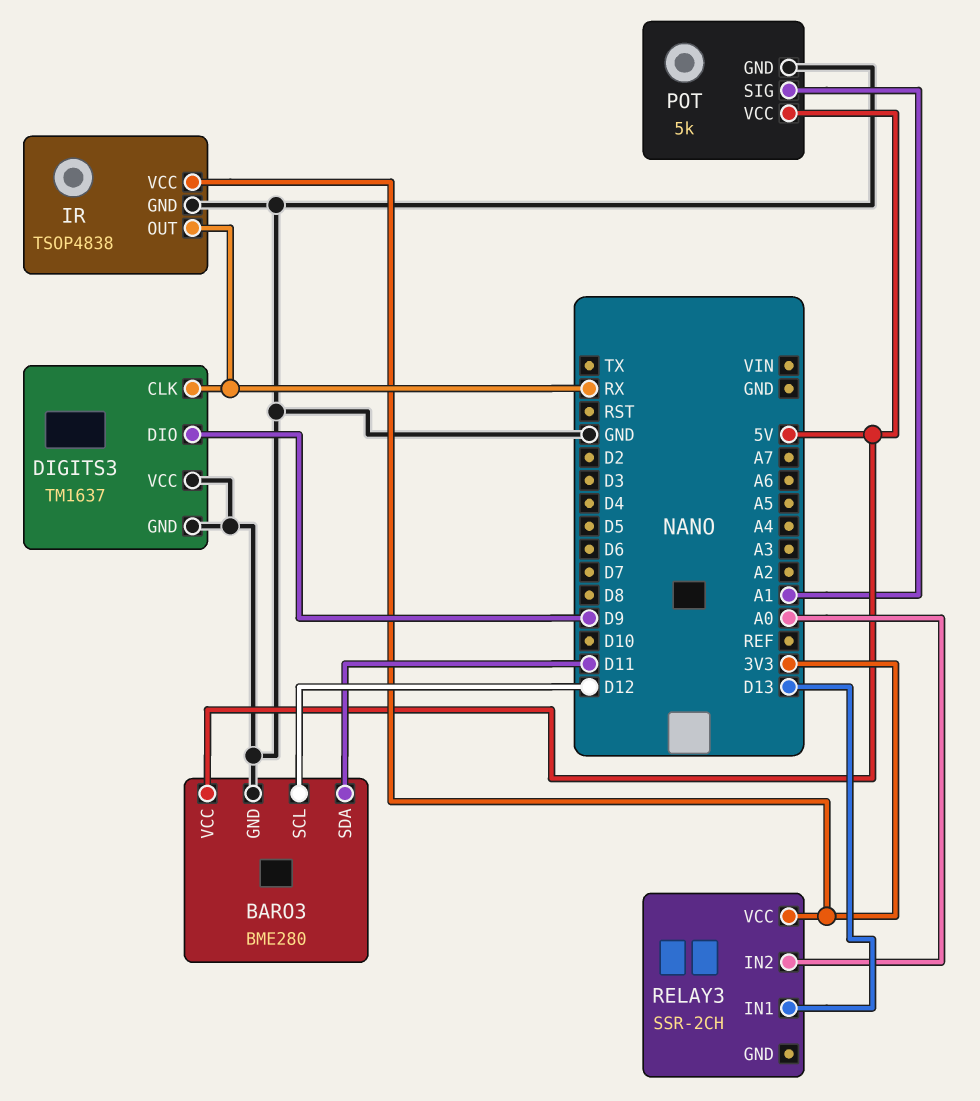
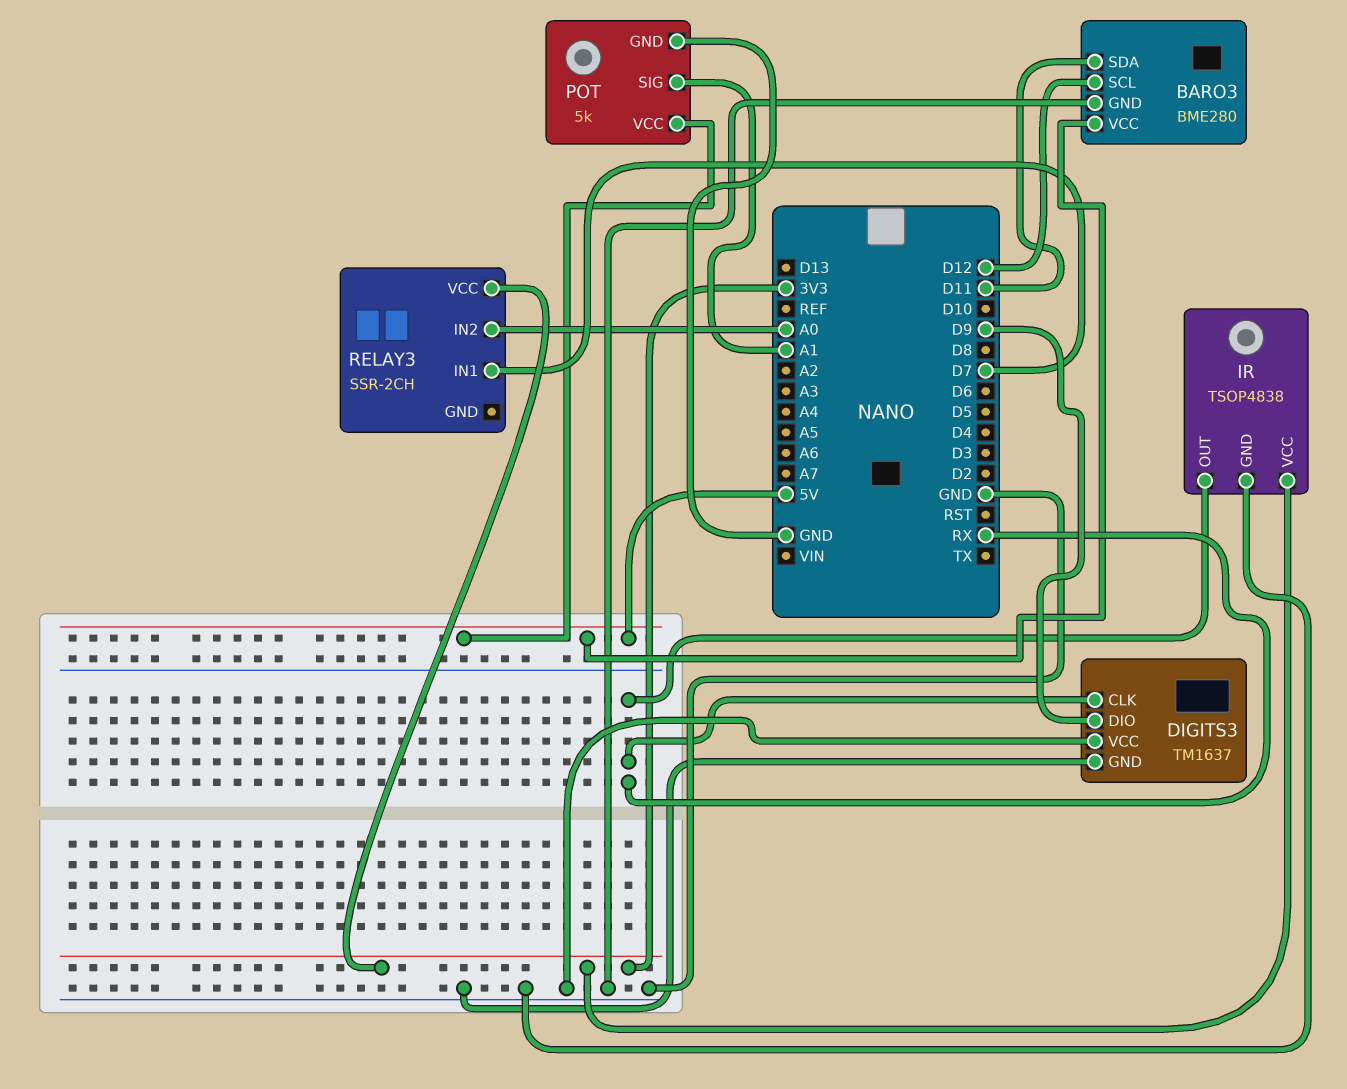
RELAY3 pin IN1: D13 -> D7

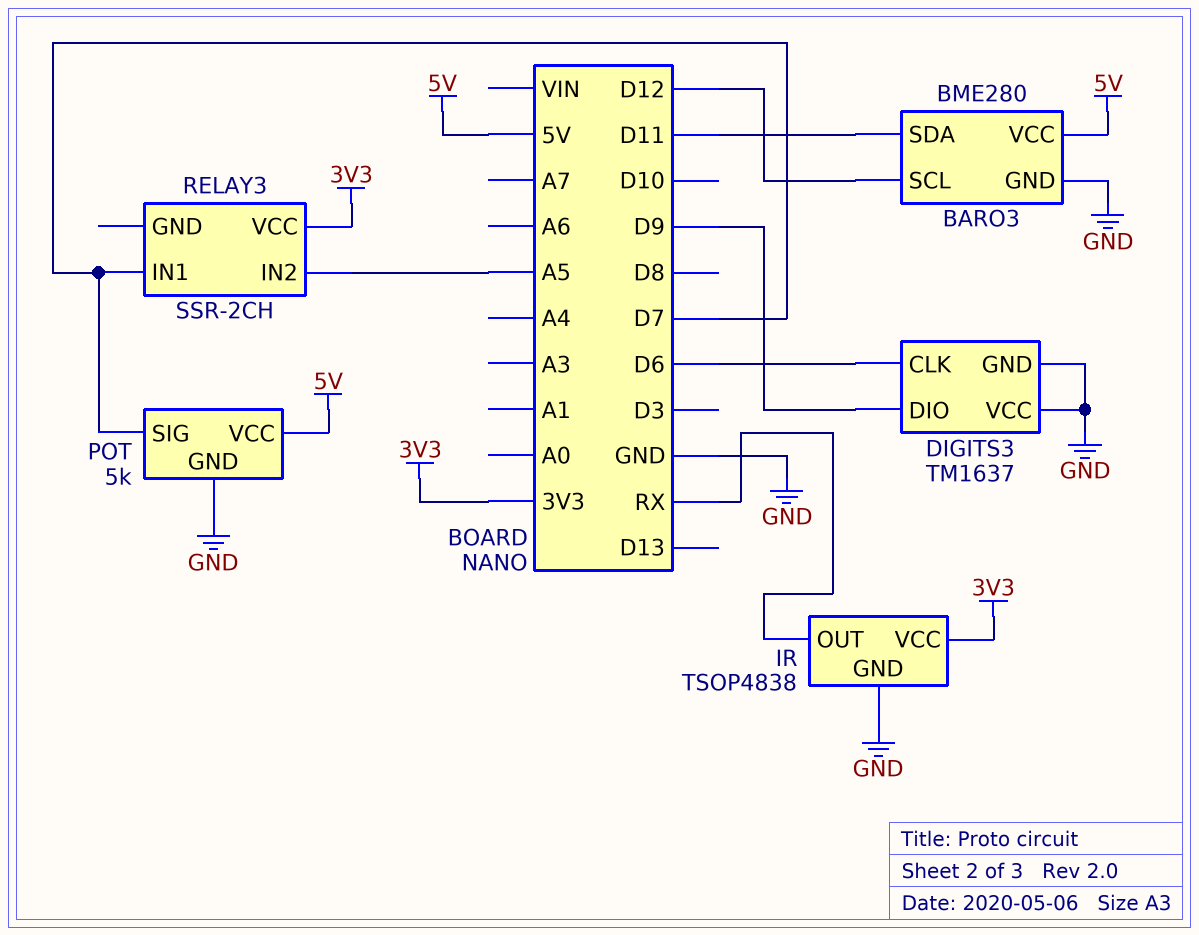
DIGITS3 pin CLK: RX -> D6
POT pin SIG: A1 -> D7
RELAY3 pin IN2: A0 -> A5

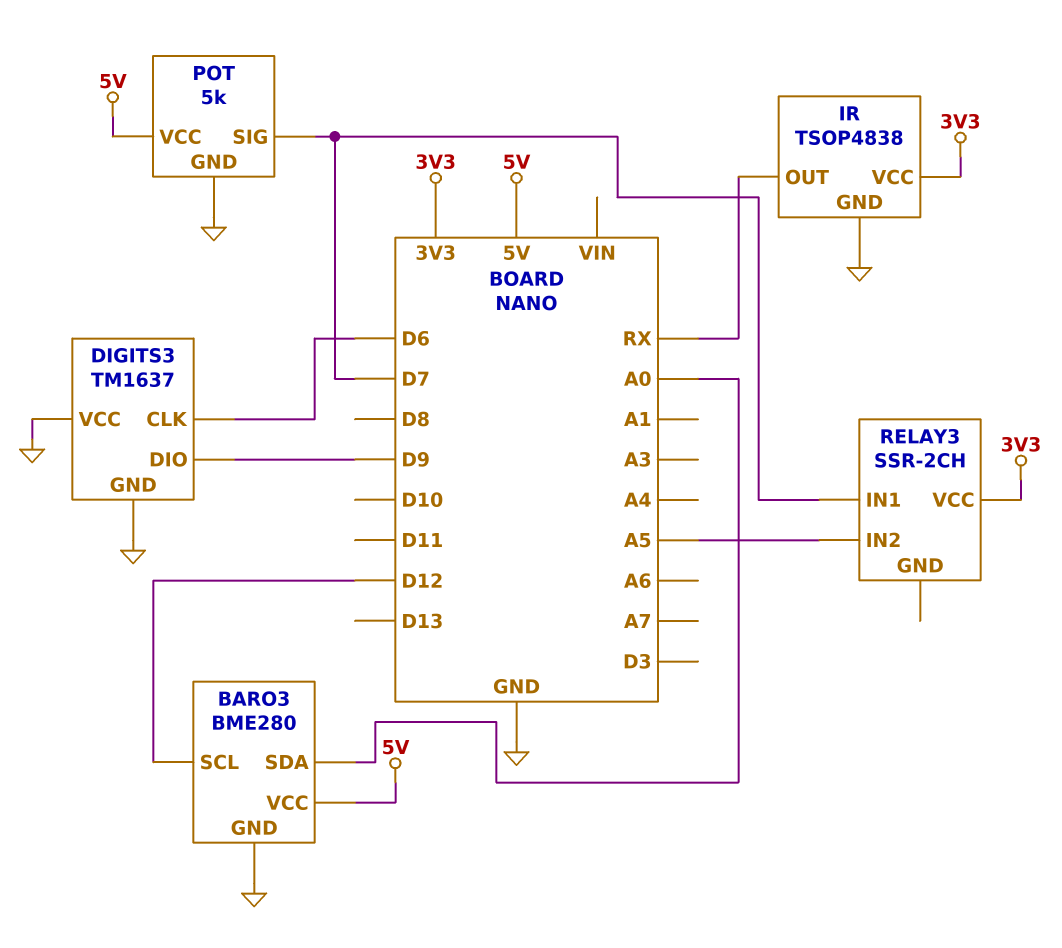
BARO3 pin SDA: D11 -> A0

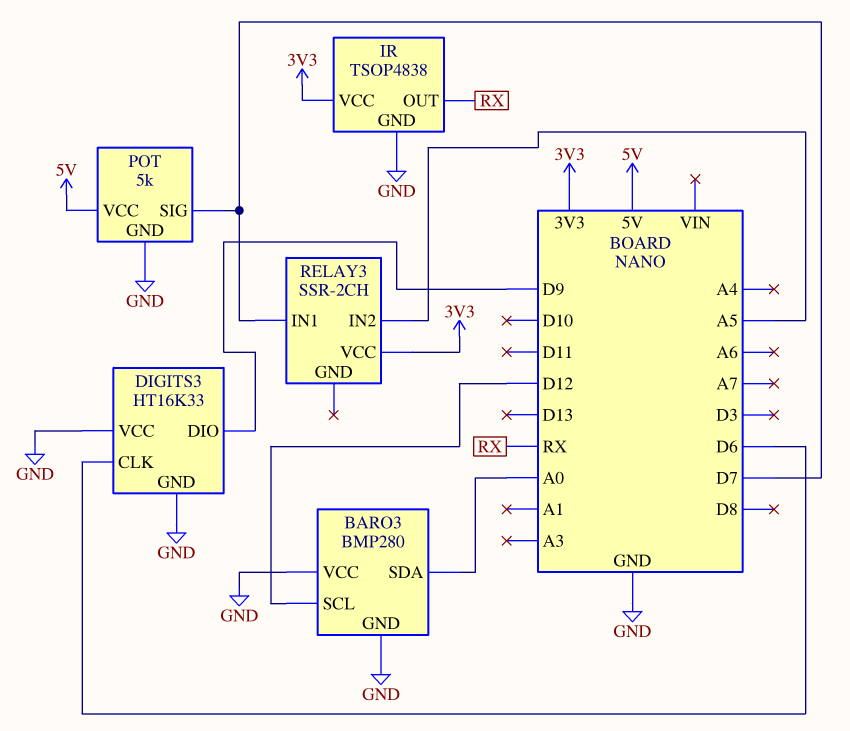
BARO3: BME280 -> BMP280
BARO3 pin VCC: 5V -> GND
DIGITS3: TM1637 -> HT16K33

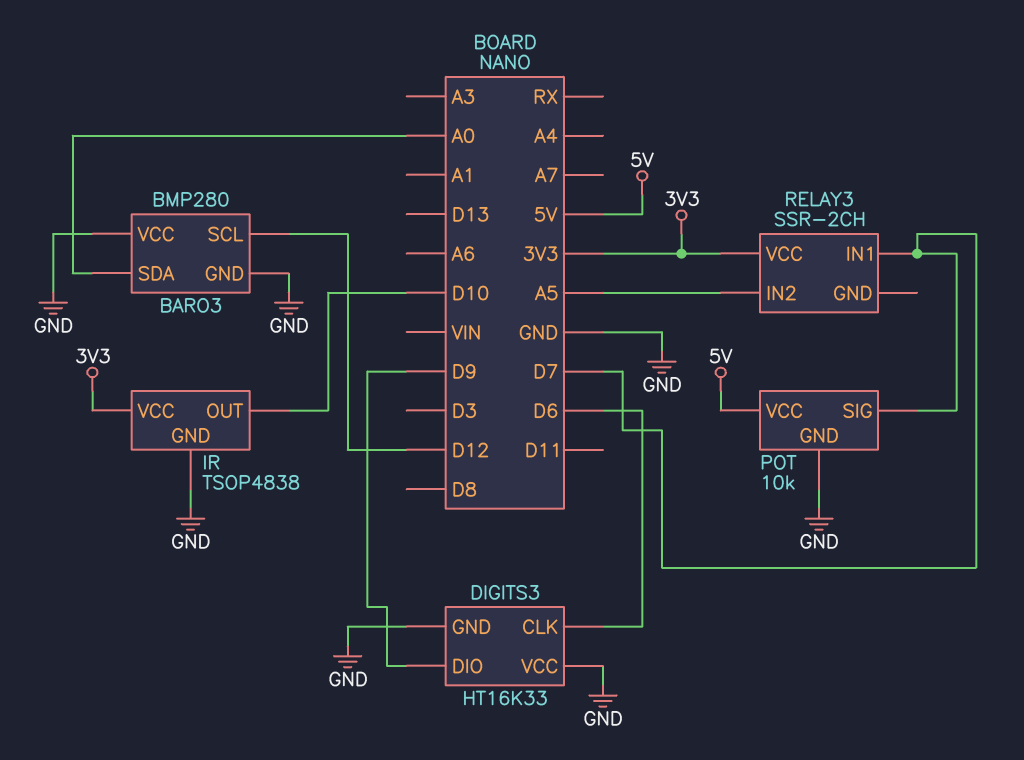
IR pin OUT: RX -> D10
POT: 5k -> 10k

